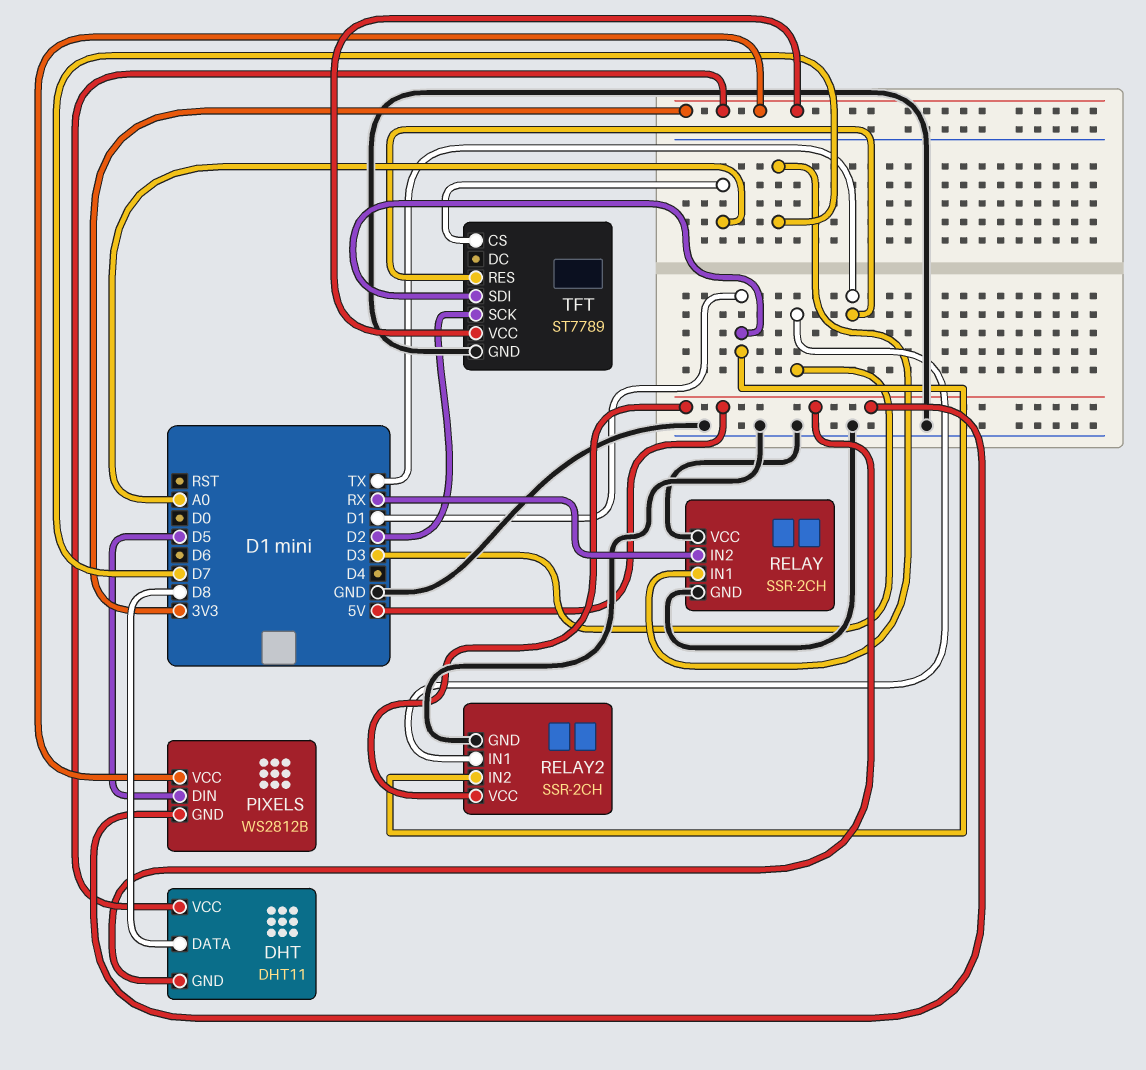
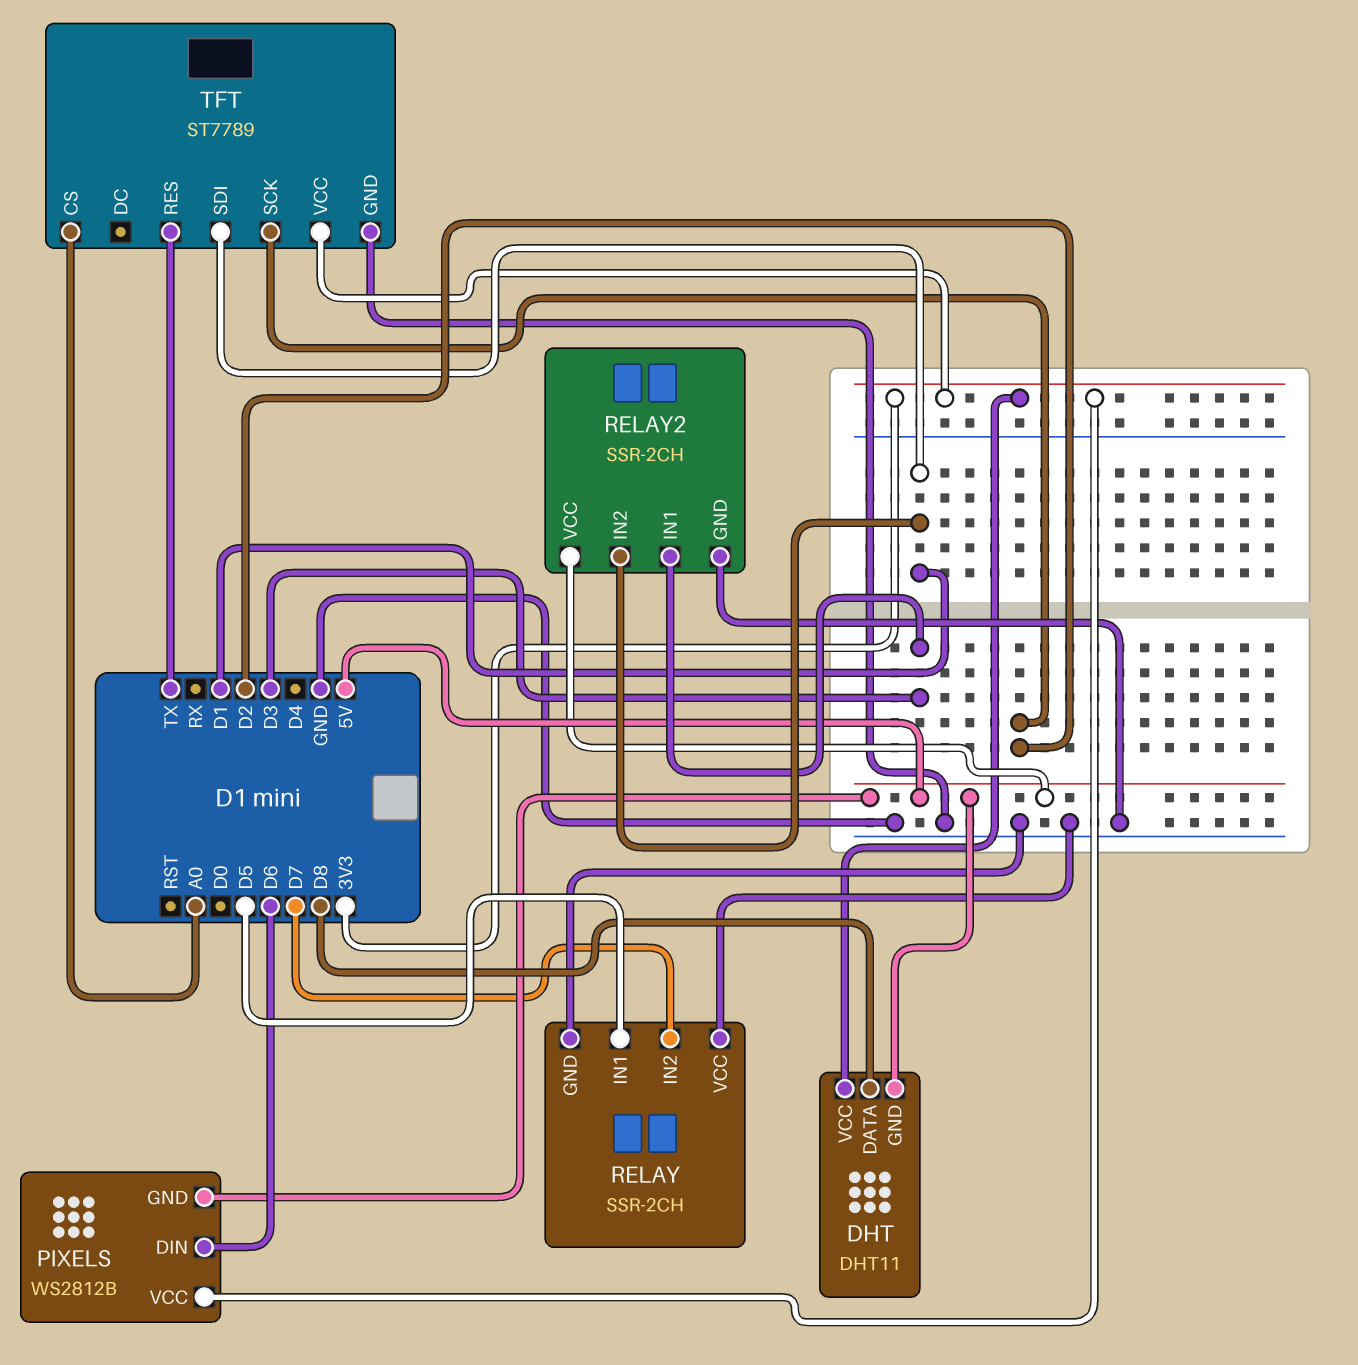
PIXELS pin DIN: D5 -> D6
RELAY pin IN1: D7 -> D5
RELAY pin IN2: RX -> D7

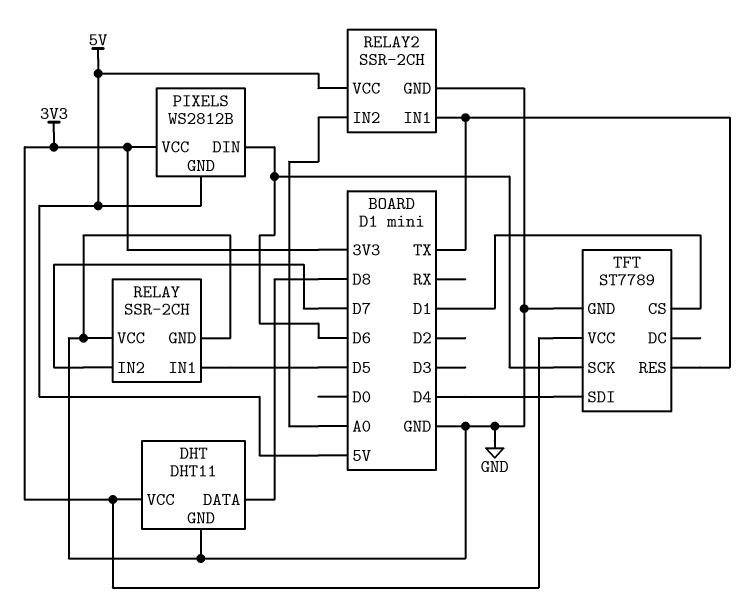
DHT pin GND: 5V -> GND
RELAY2 pin IN1: D3 -> TX
RELAY2 pin IN2: D1 -> A0
TFT pin CS: A0 -> D1
TFT pin SCK: D2 -> D6
TFT pin SDI: D1 -> D4

